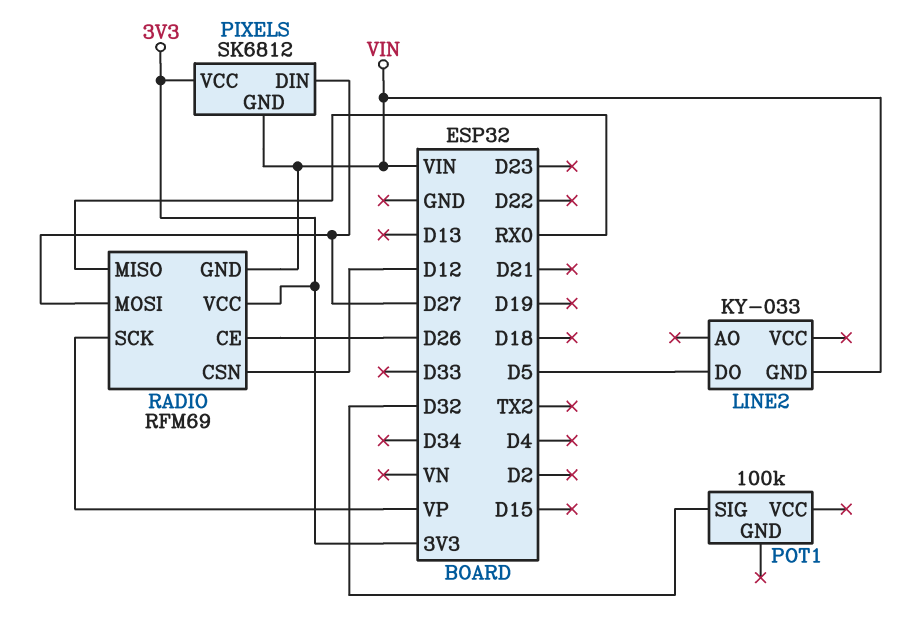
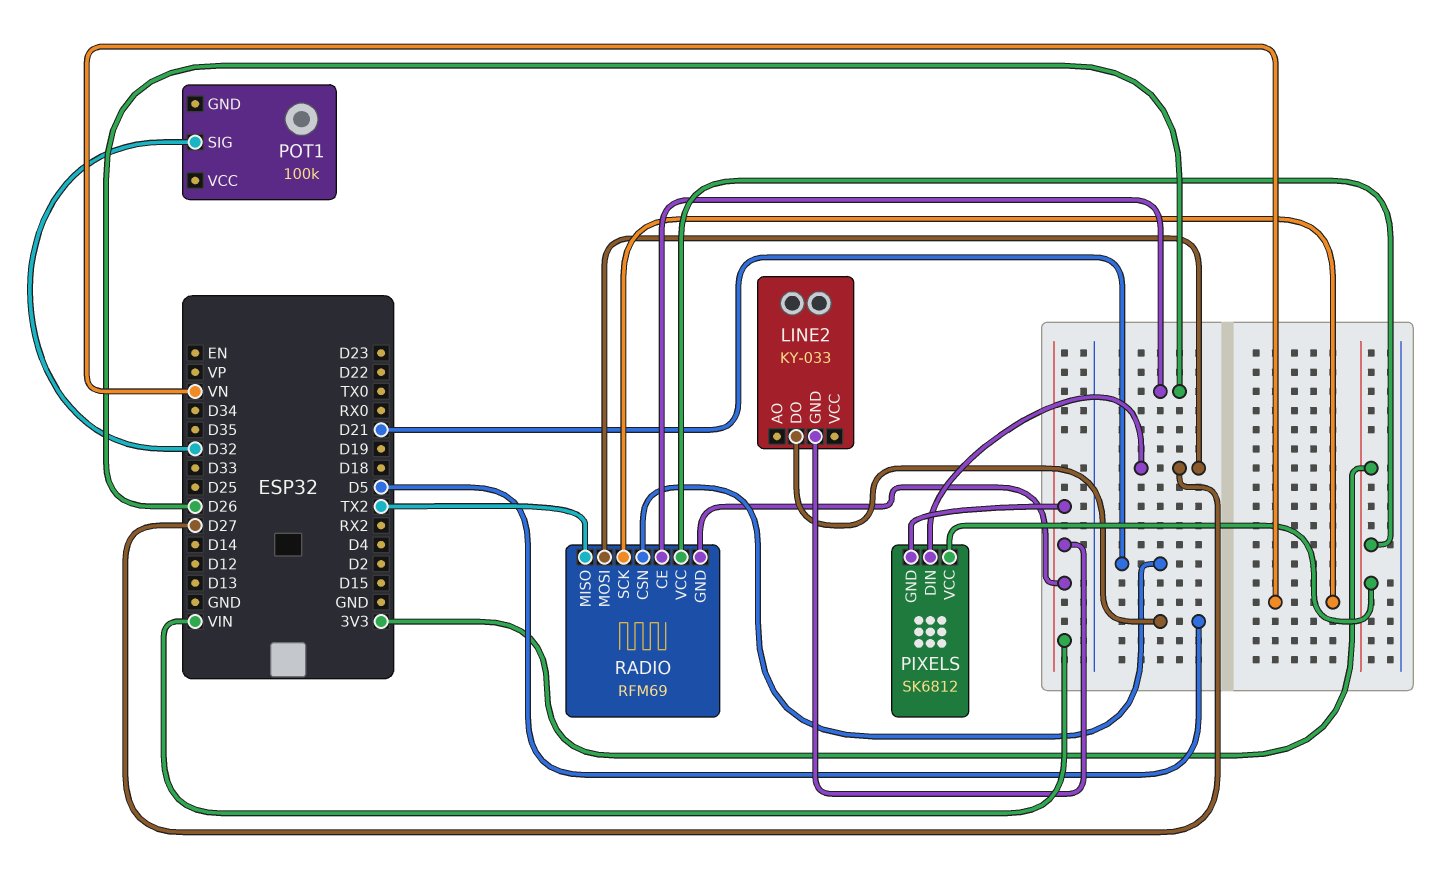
RADIO pin CSN: D12 -> D21
RADIO pin MISO: RX0 -> TX2
RADIO pin SCK: VP -> VN

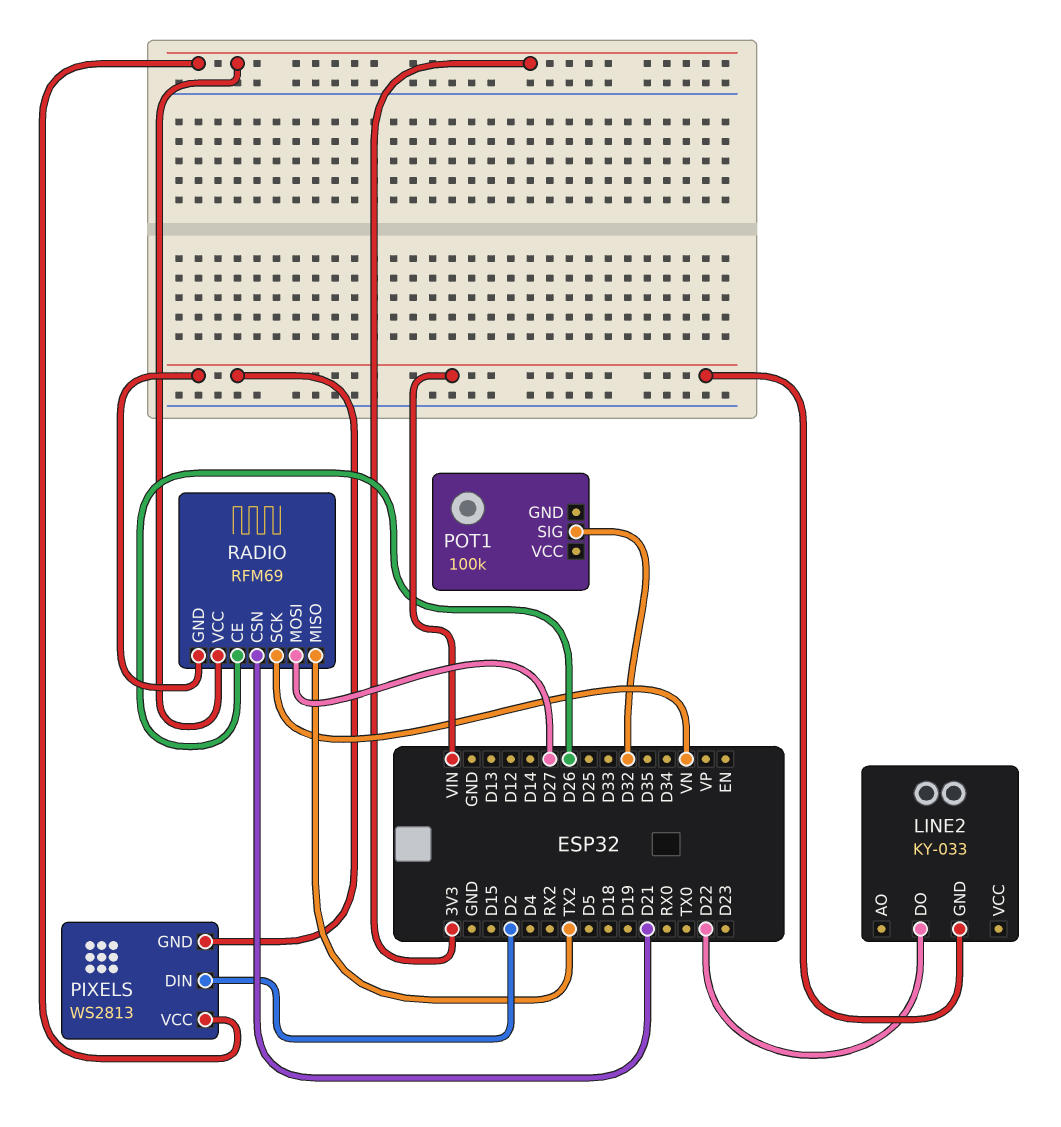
LINE2 pin DO: D5 -> D22
PIXELS: SK6812 -> WS2813
PIXELS pin DIN: D27 -> D2

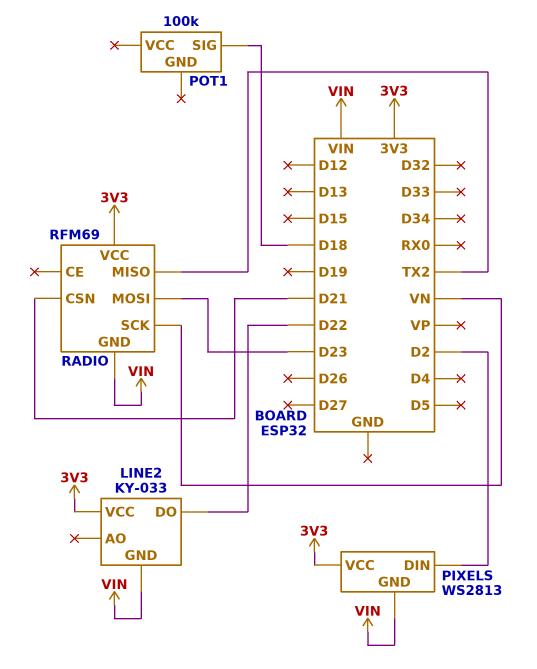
LINE2 pin VCC: none -> 3V3
POT1 pin SIG: D32 -> D18
RADIO pin CE: D26 -> none
RADIO pin MOSI: D27 -> D23

